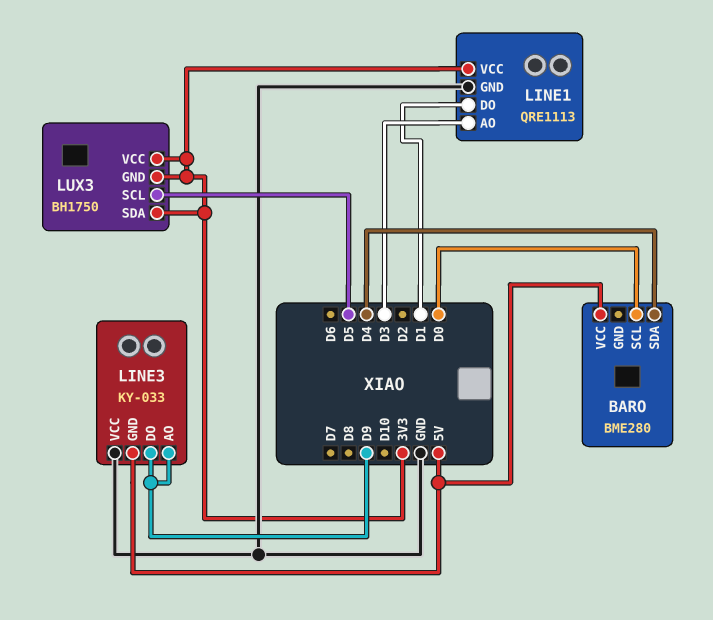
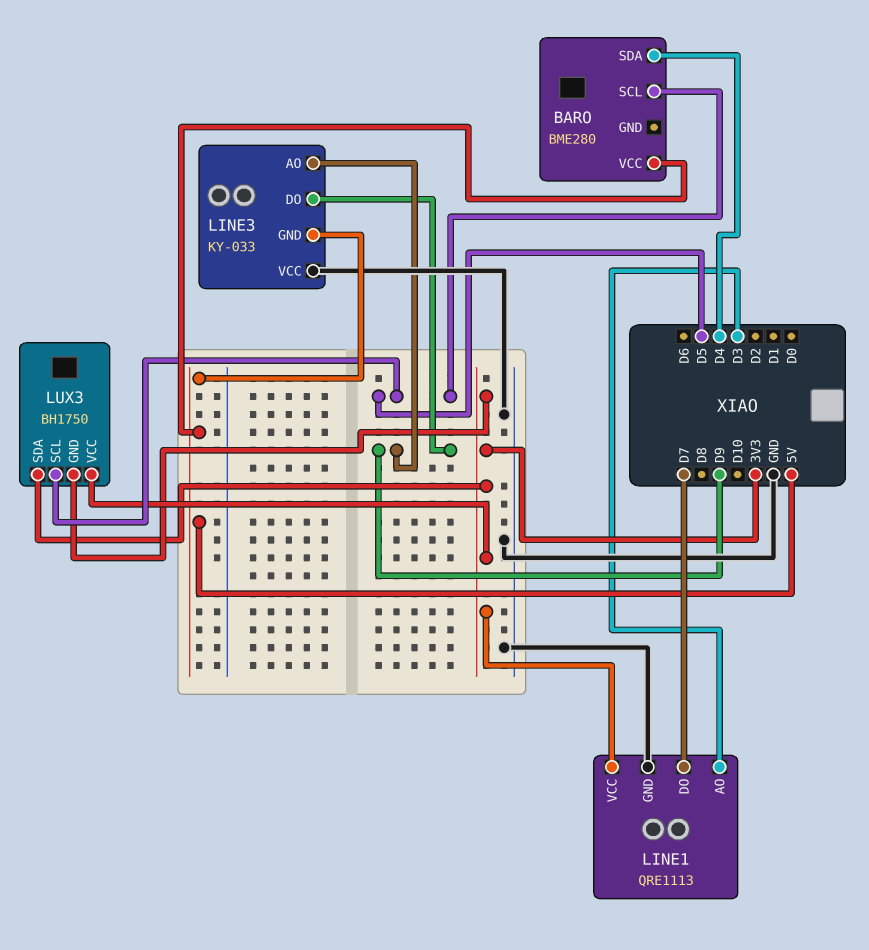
BARO pin SCL: D0 -> D5
LINE1 pin DO: D1 -> D7

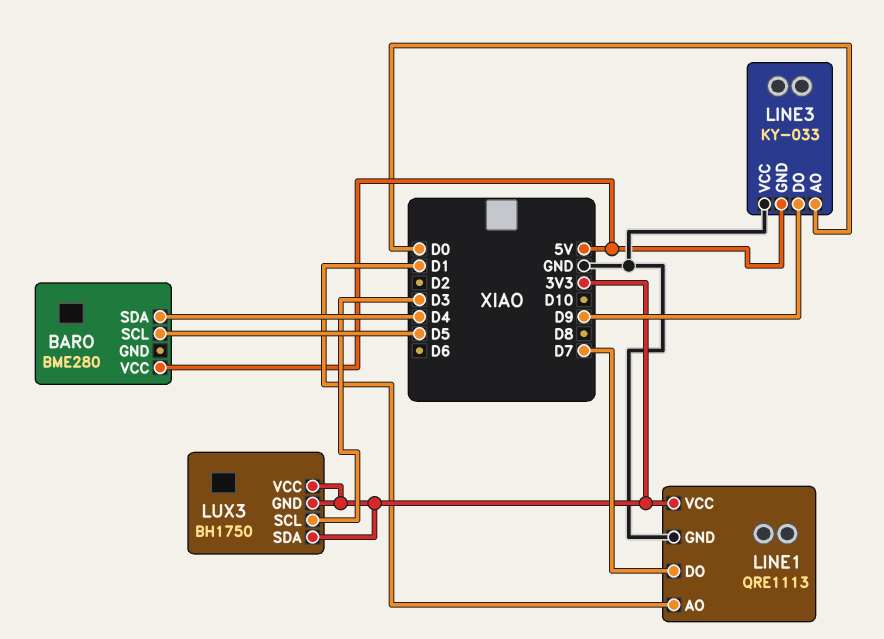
LINE1 pin AO: D3 -> D1
LINE3 pin AO: D9 -> D0
LUX3 pin SCL: D5 -> D3

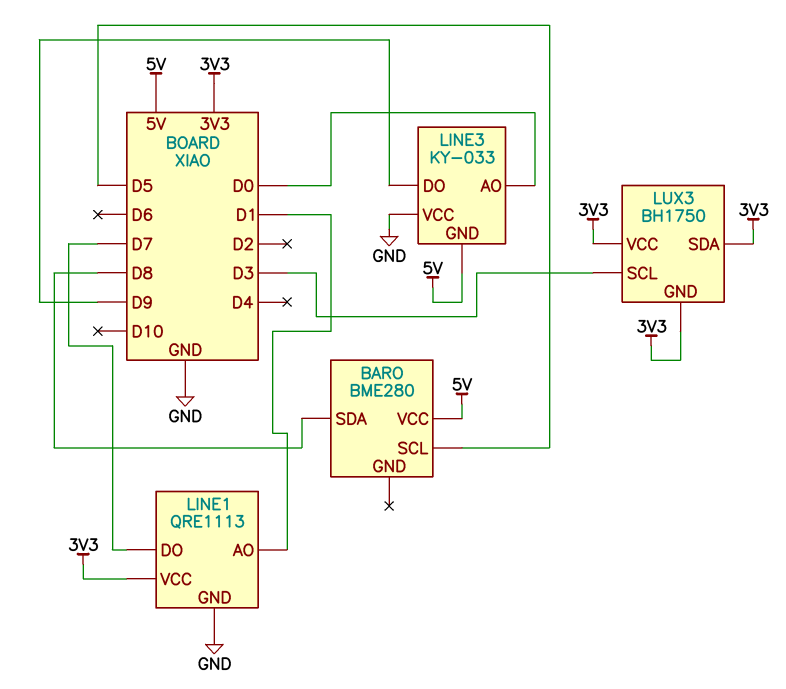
BARO pin SDA: D4 -> D8

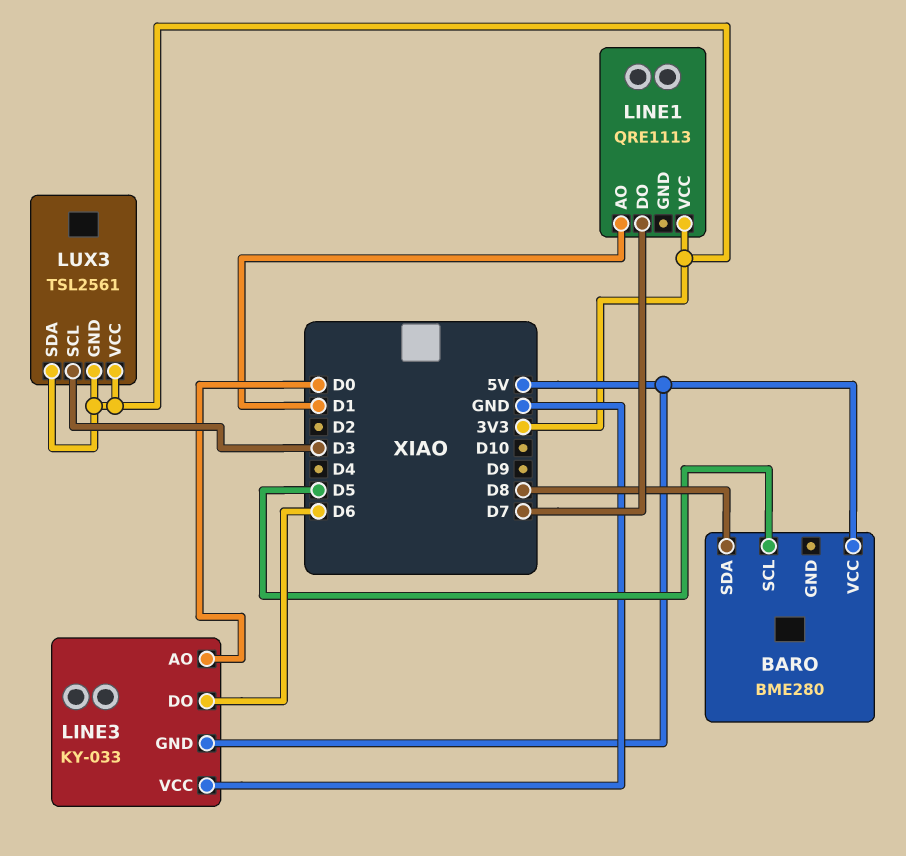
LINE1 pin GND: GND -> none
LINE3 pin DO: D9 -> D6
LUX3: BH1750 -> TSL2561

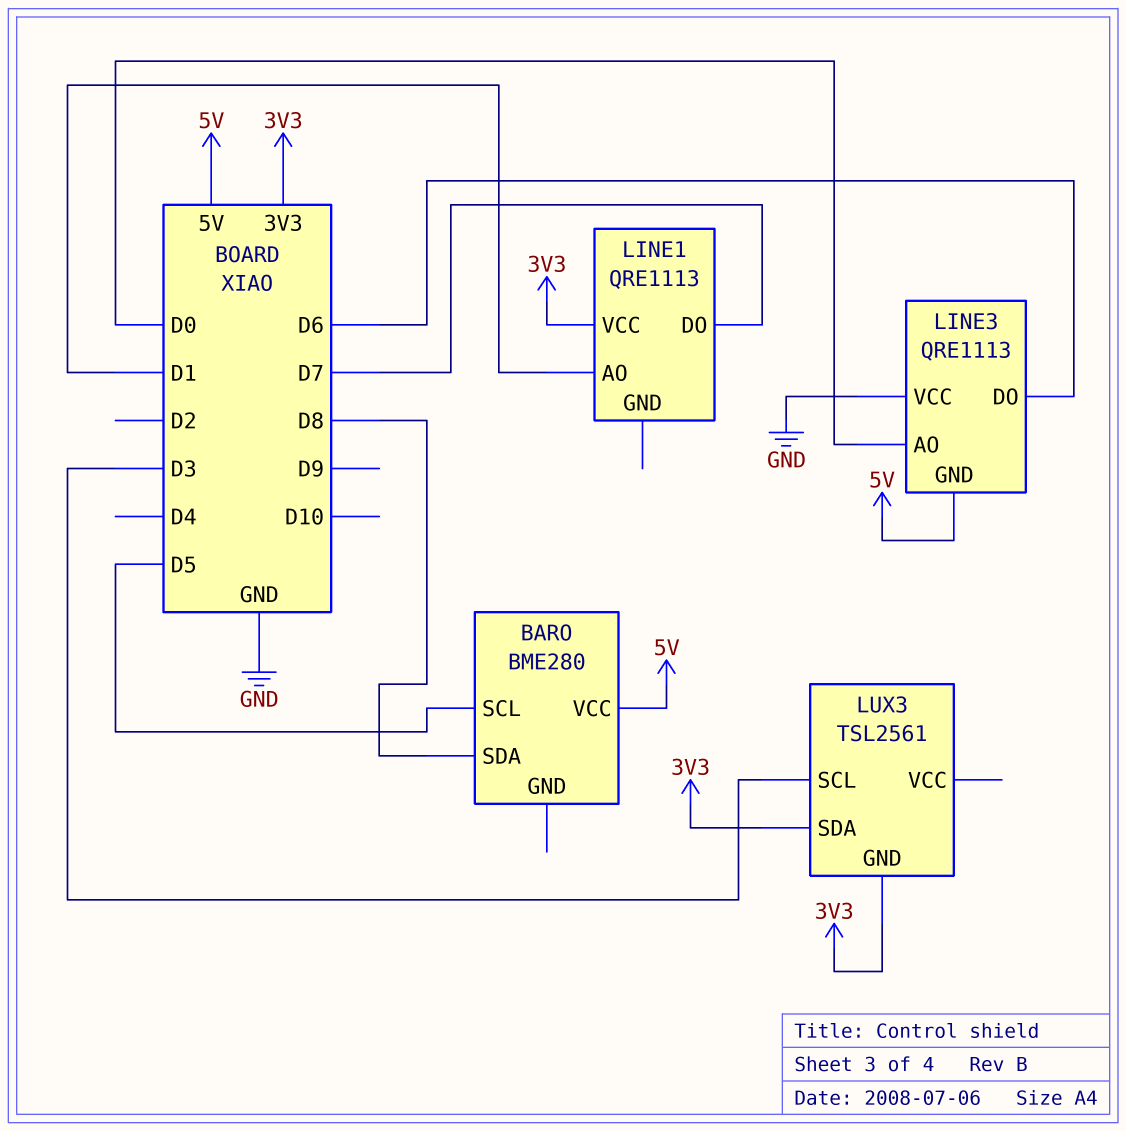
LINE3: KY-033 -> QRE1113
LUX3 pin VCC: 3V3 -> none

